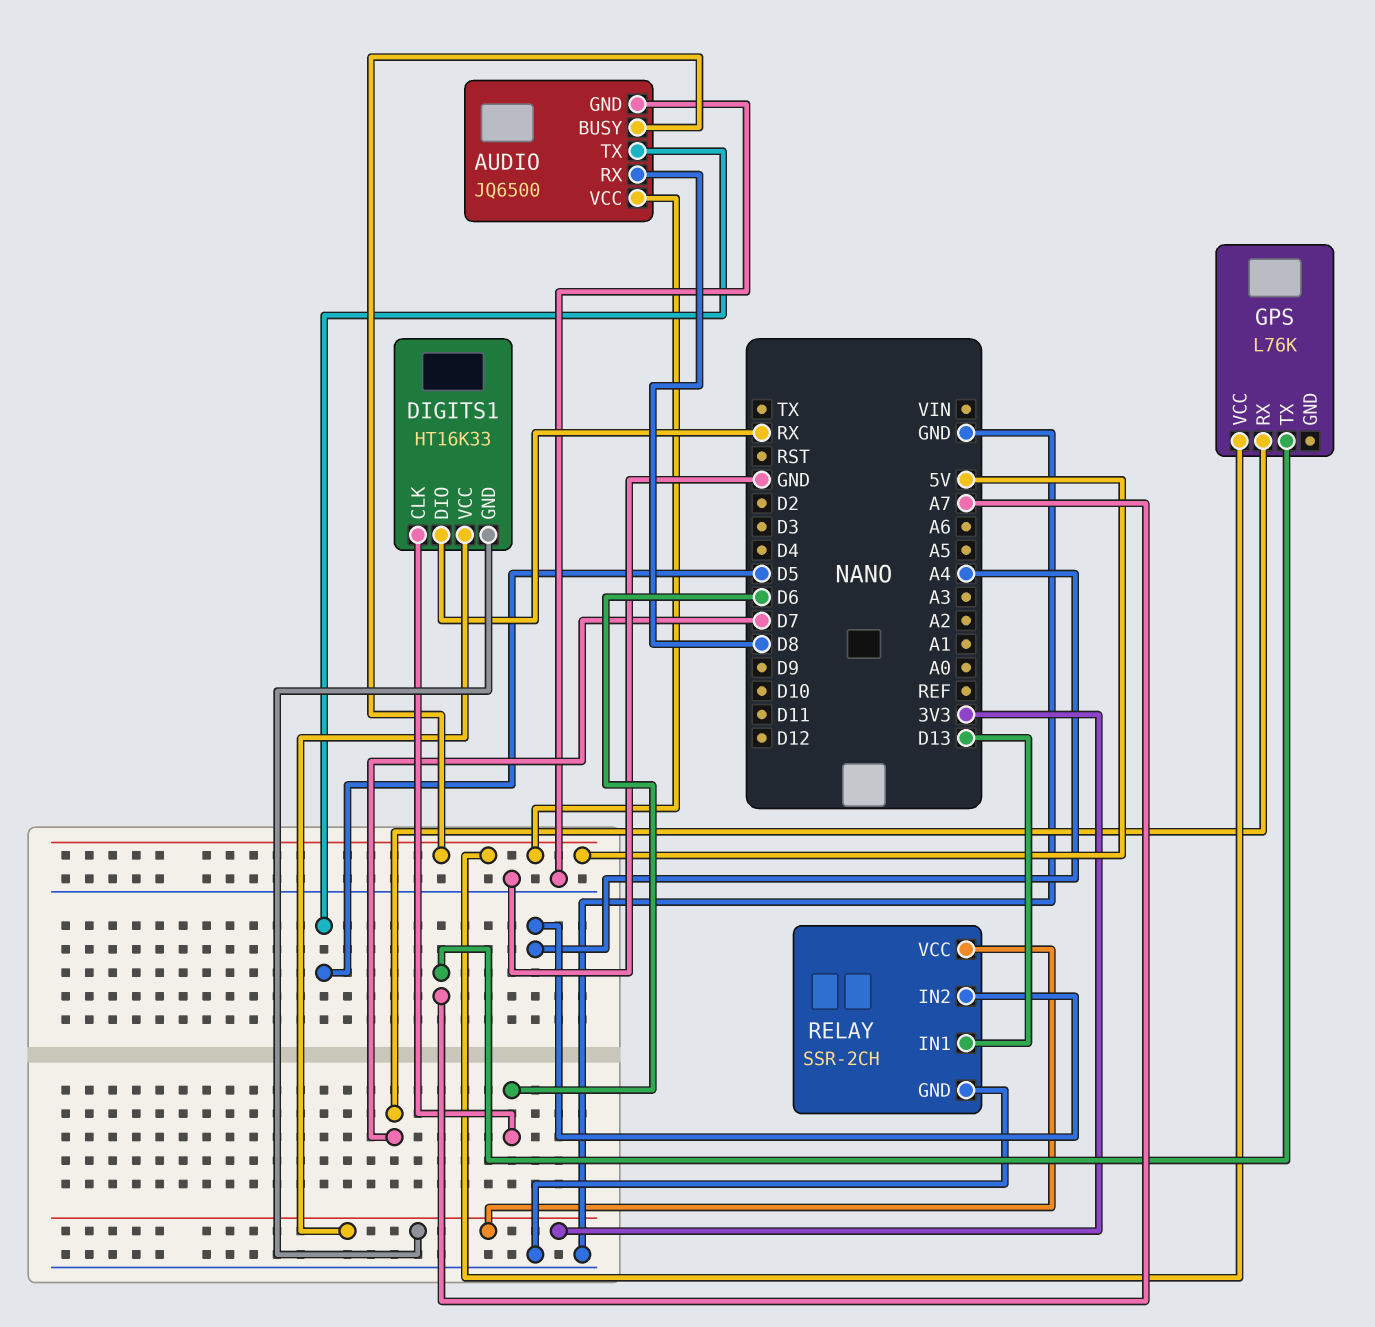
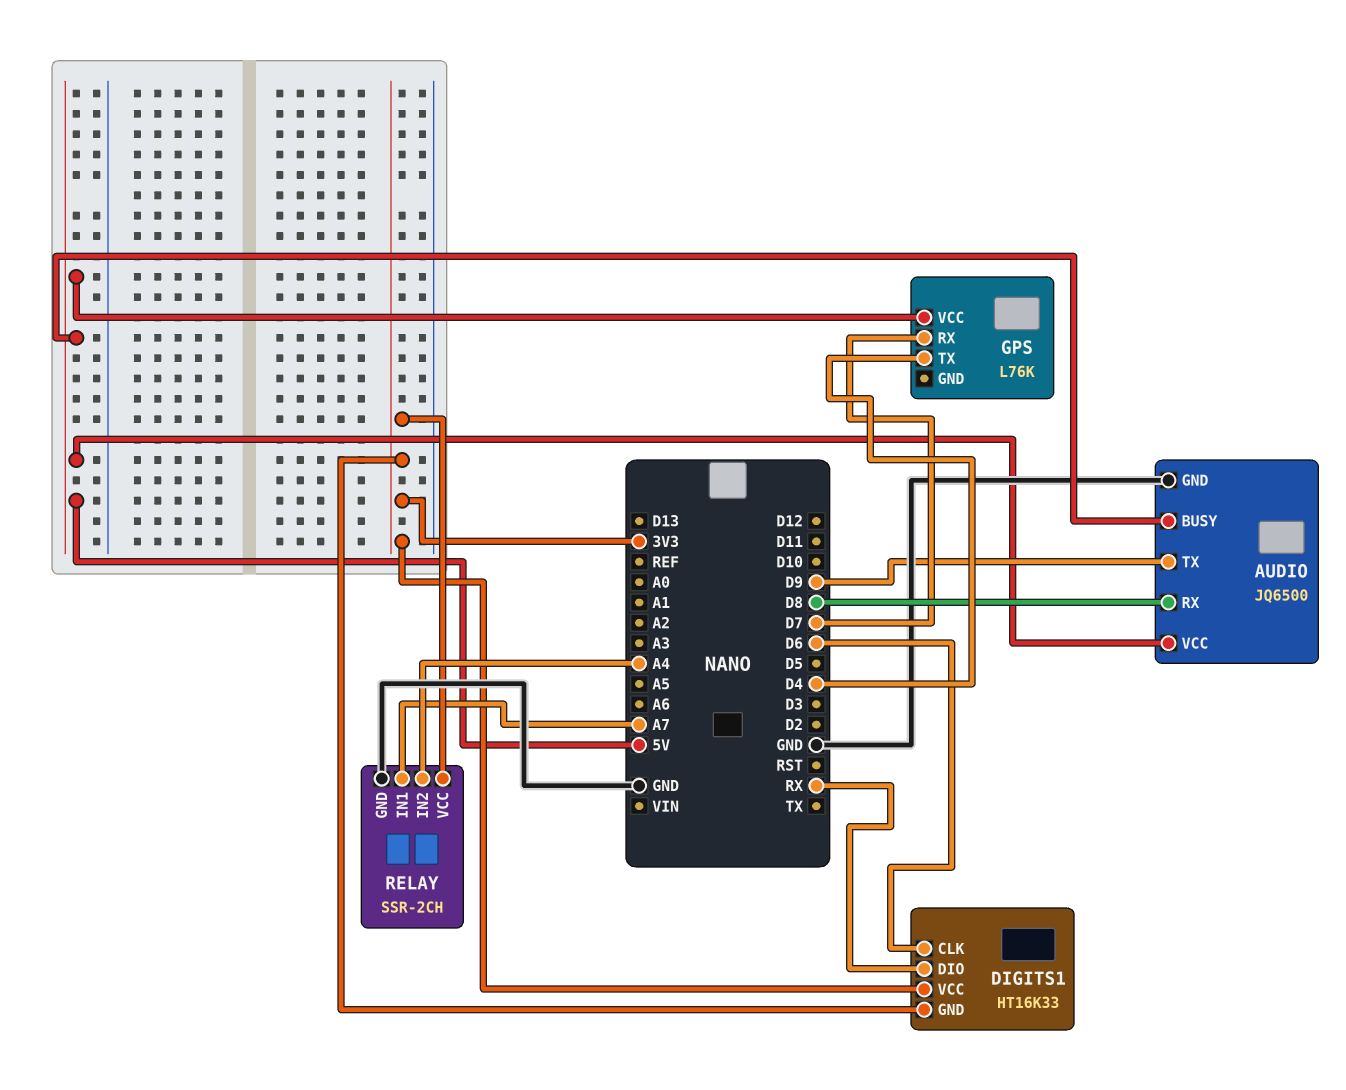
AUDIO pin TX: D5 -> D9
GPS pin TX: A7 -> D4
RELAY pin IN1: D13 -> A7

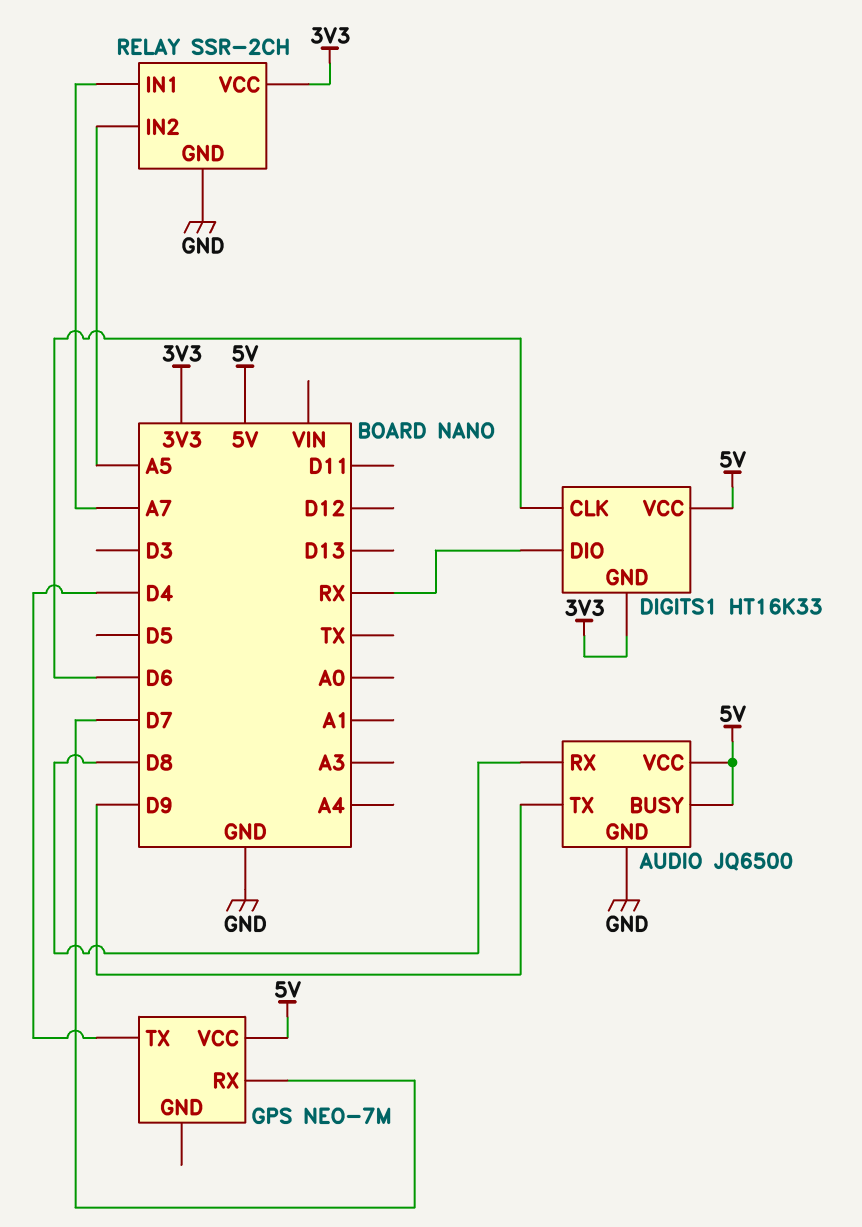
DIGITS1 pin VCC: 3V3 -> 5V
GPS: L76K -> NEO-7M
RELAY pin IN2: A4 -> A5

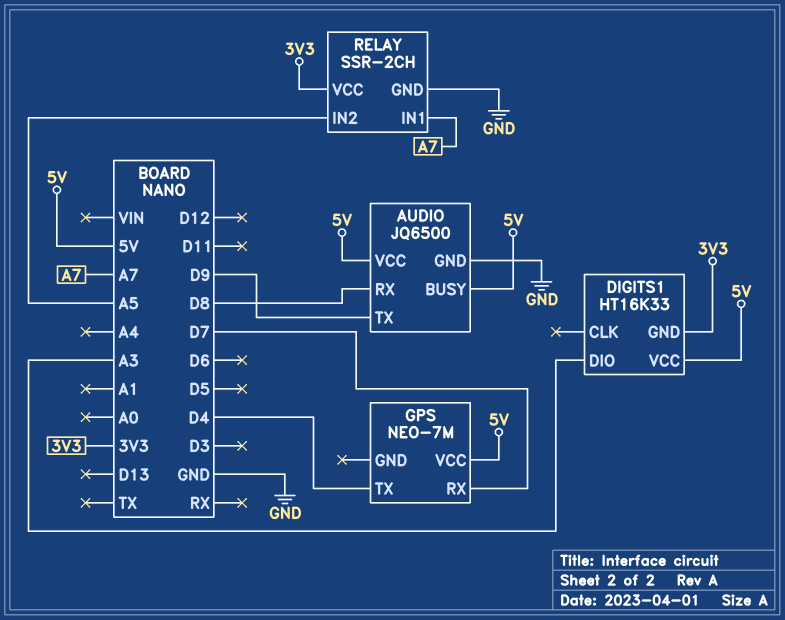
DIGITS1 pin CLK: D6 -> none
DIGITS1 pin DIO: RX -> A3

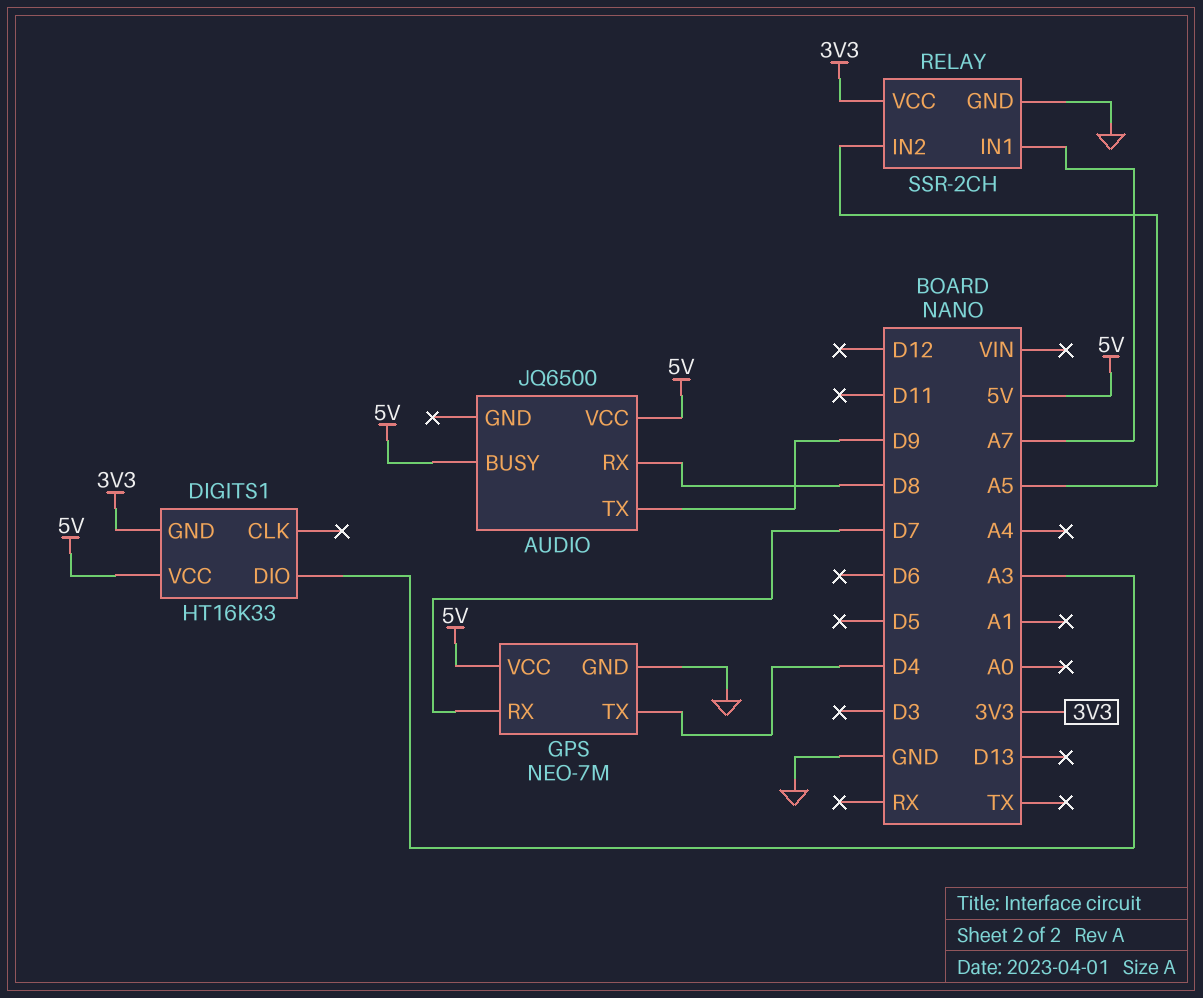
AUDIO pin GND: GND -> none
GPS pin GND: none -> GND

